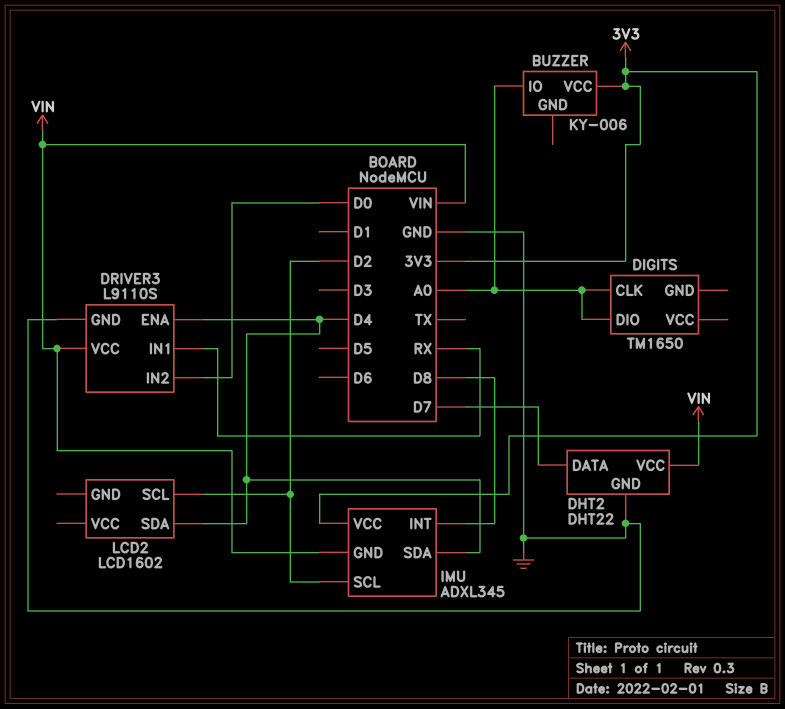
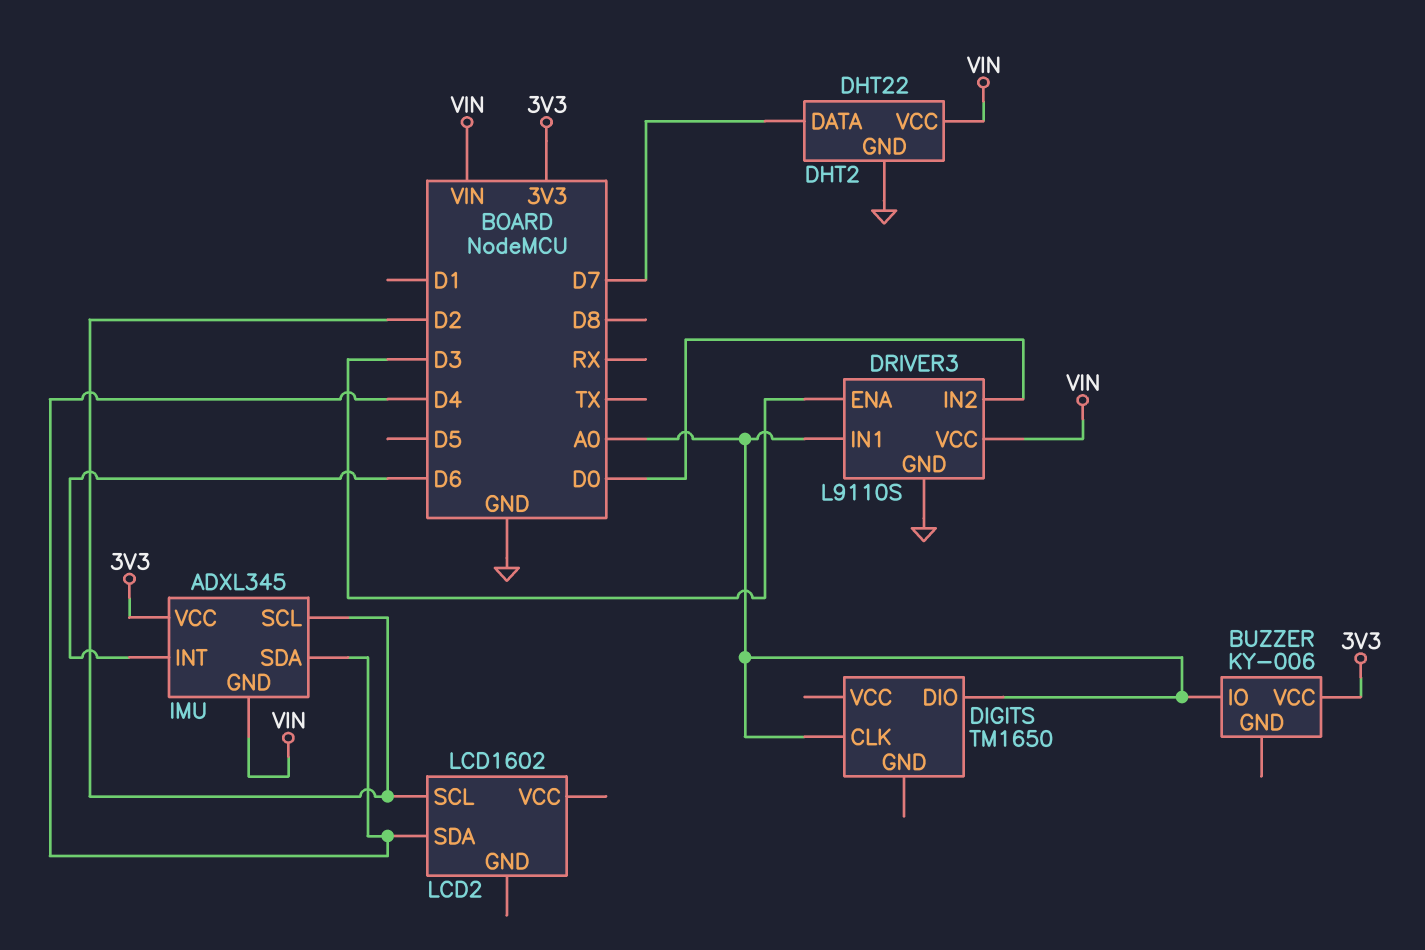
DRIVER3 pin ENA: D4 -> D3
DRIVER3 pin IN1: RX -> A0
IMU pin INT: D8 -> D6

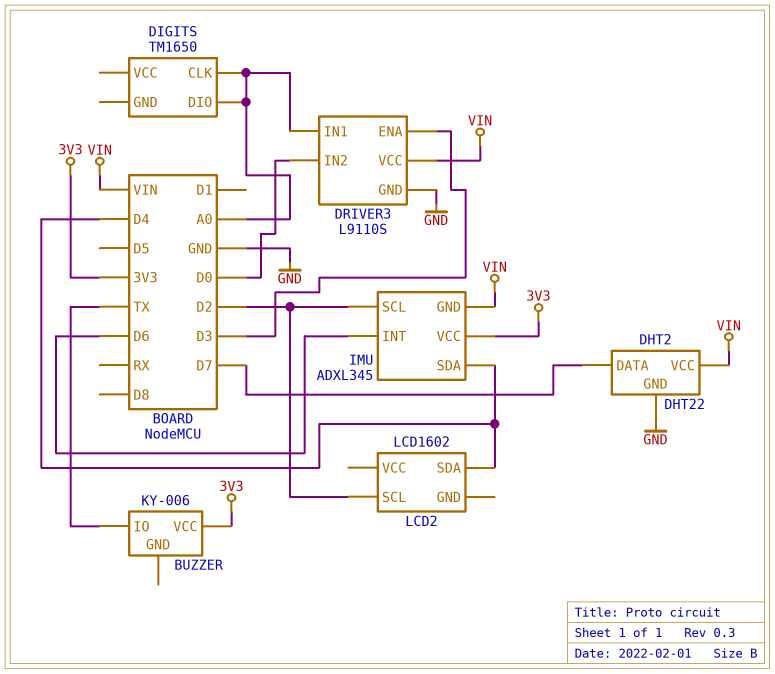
BUZZER pin IO: A0 -> TX

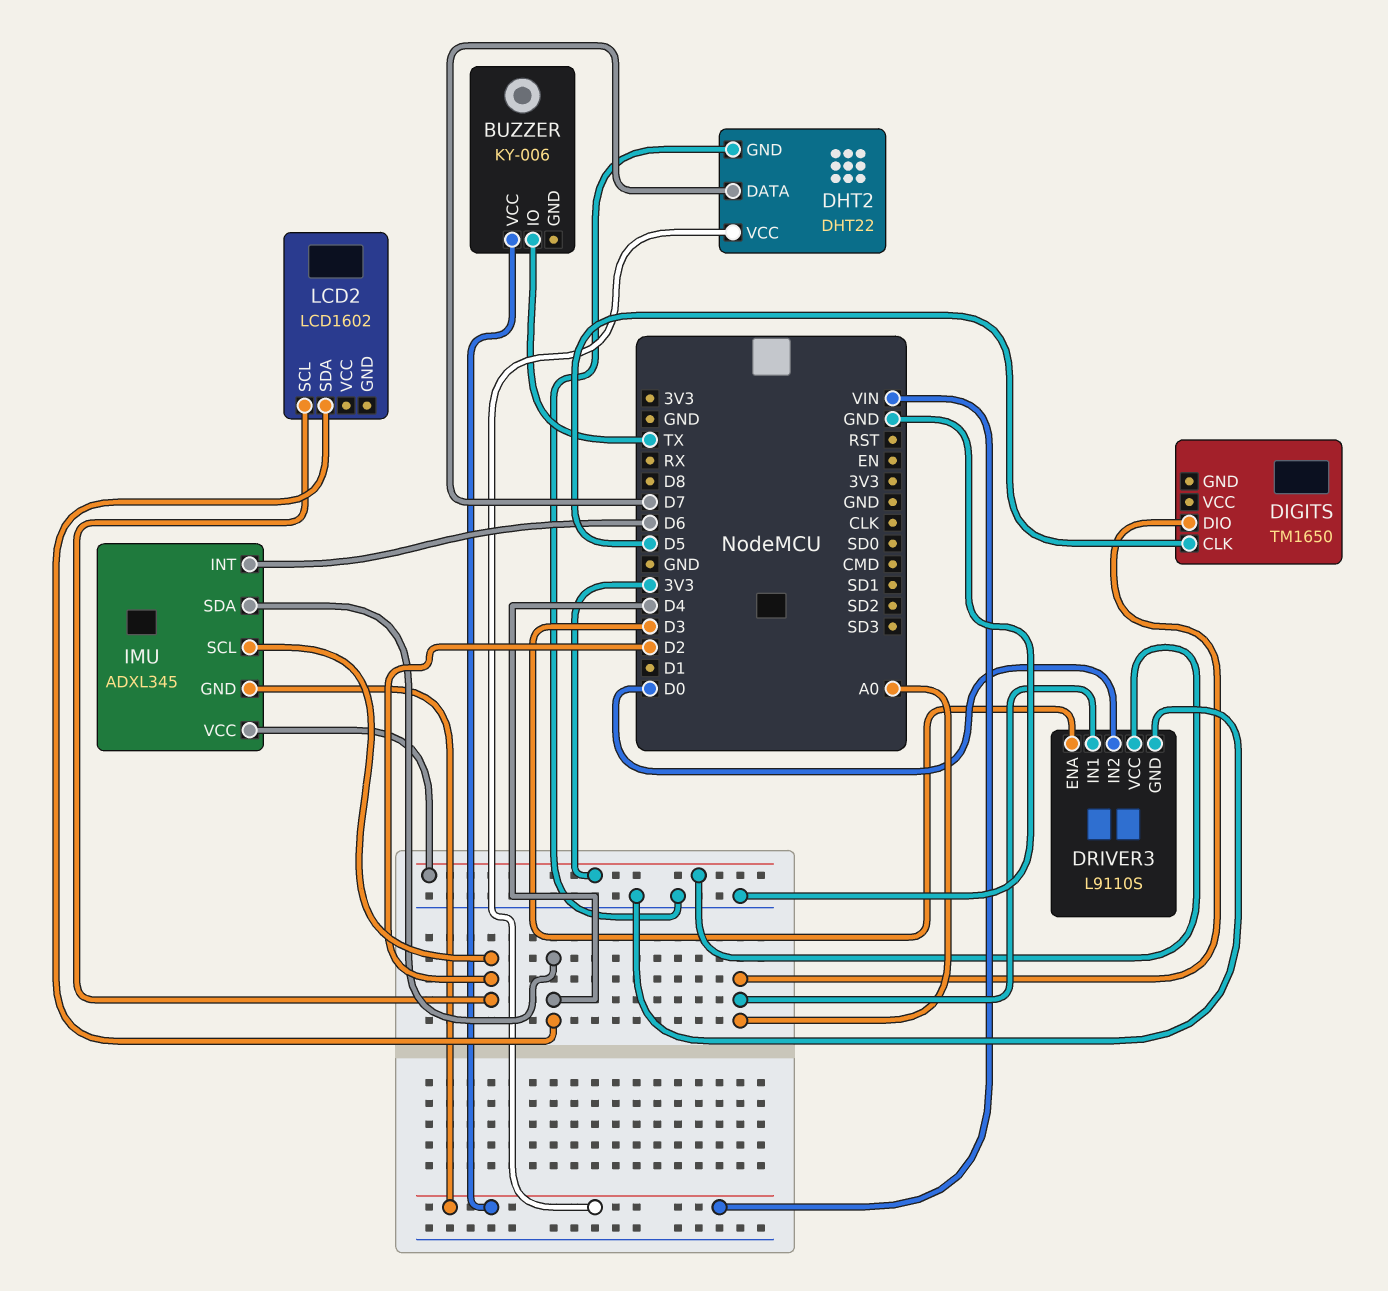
BUZZER pin VCC: 3V3 -> VIN
DIGITS pin CLK: A0 -> D5
DRIVER3 pin VCC: VIN -> 3V3

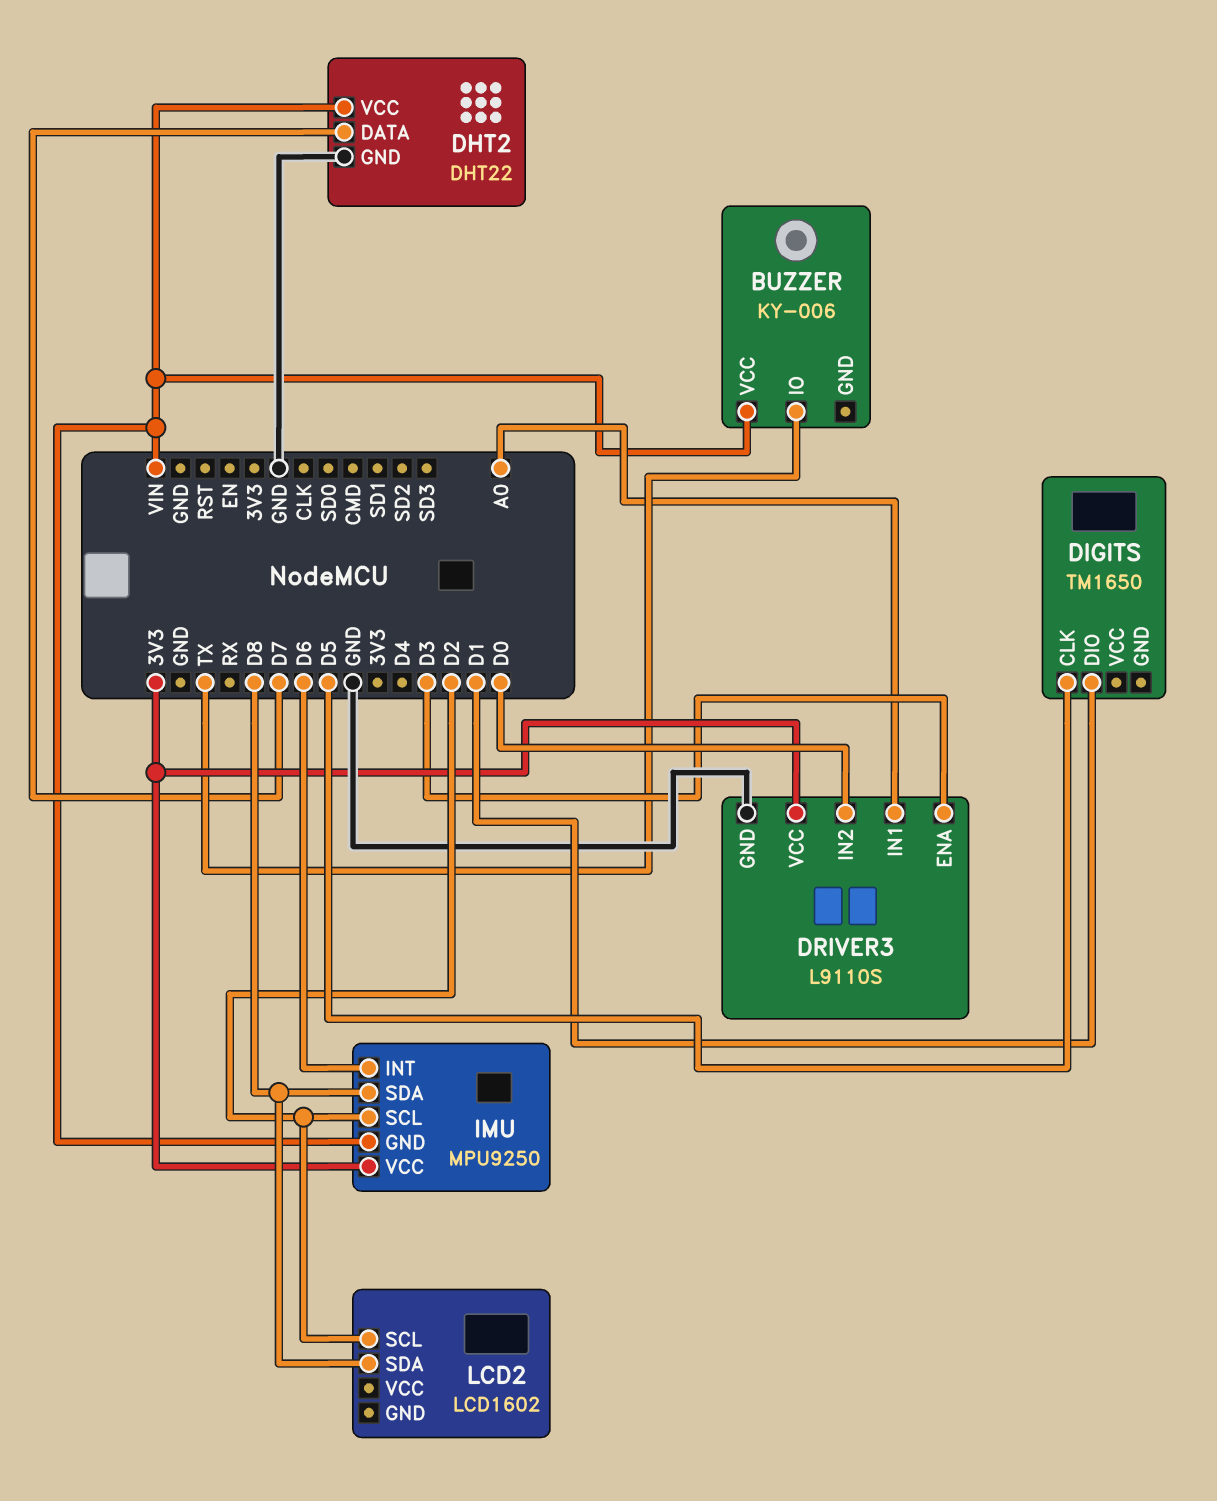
DIGITS pin DIO: A0 -> D1
IMU: ADXL345 -> MPU9250
IMU pin SDA: D4 -> D8
LCD2 pin SDA: D4 -> D8

